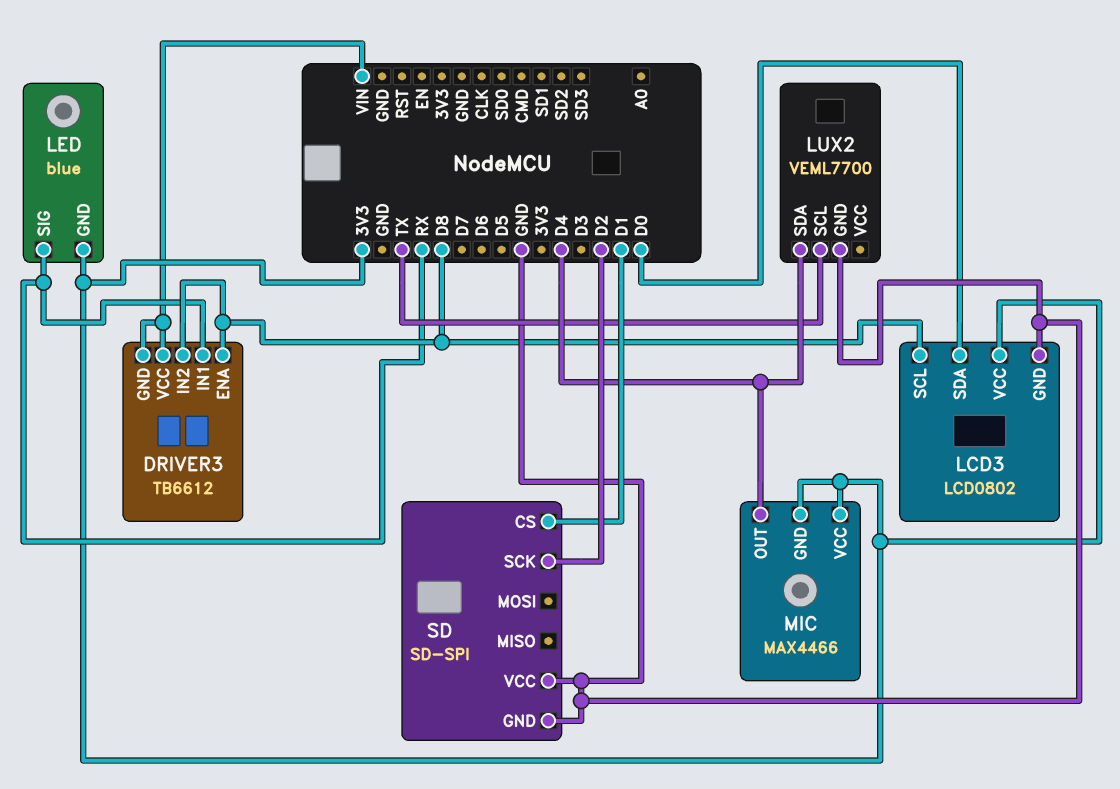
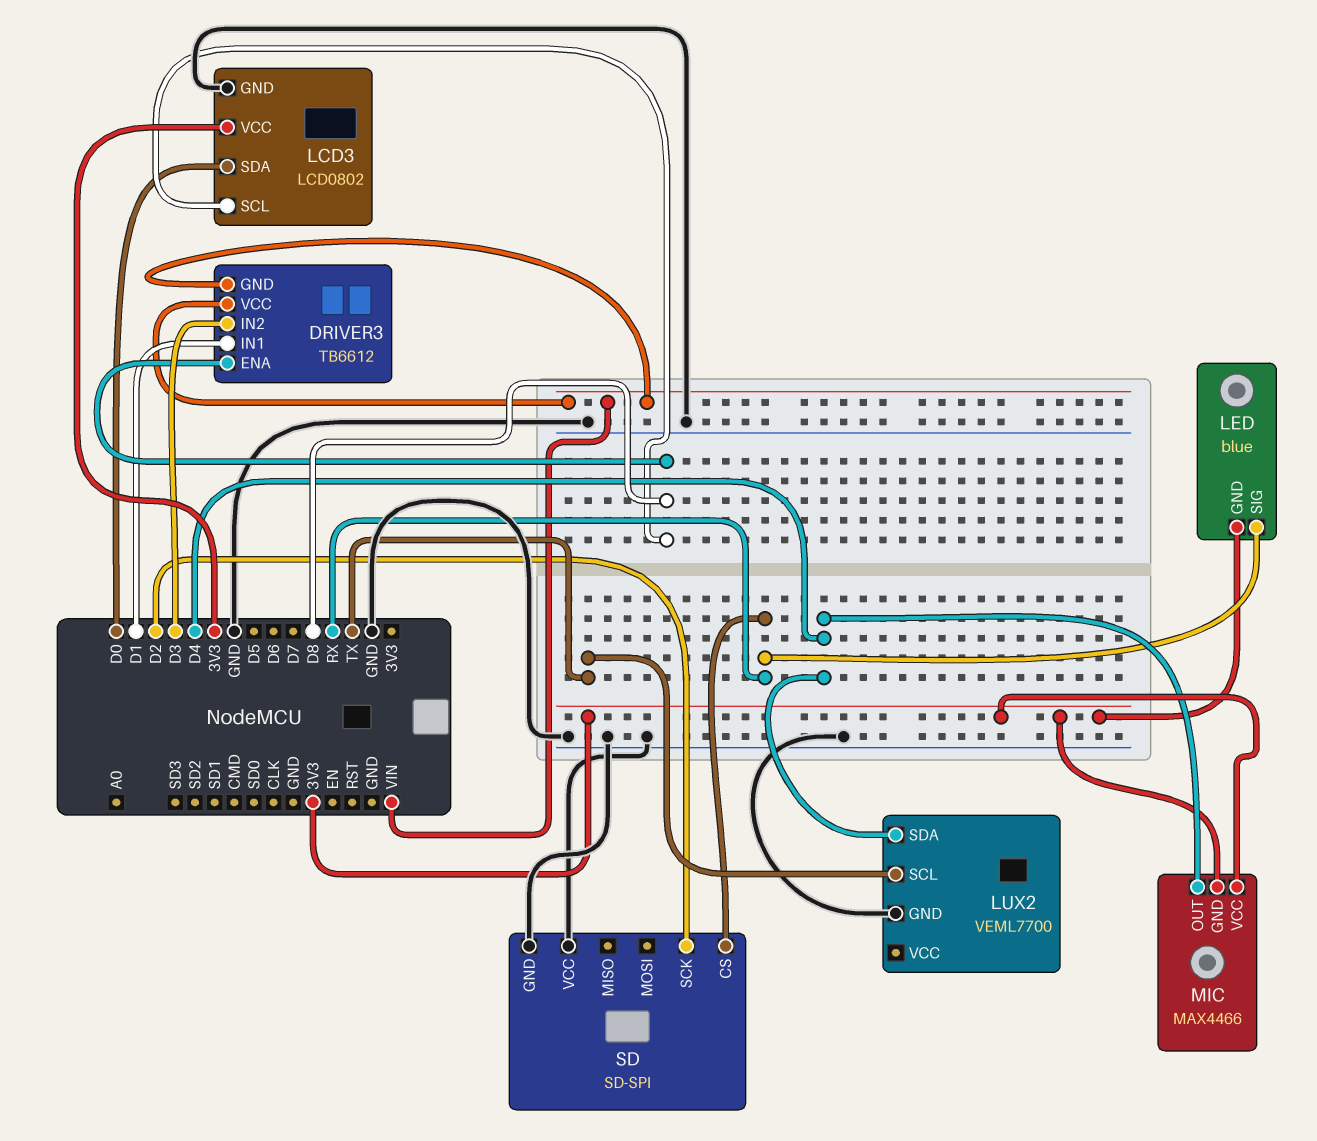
DRIVER3 pin IN1: RX -> D1
DRIVER3 pin IN2: D8 -> D3
SD pin CS: D1 -> RX

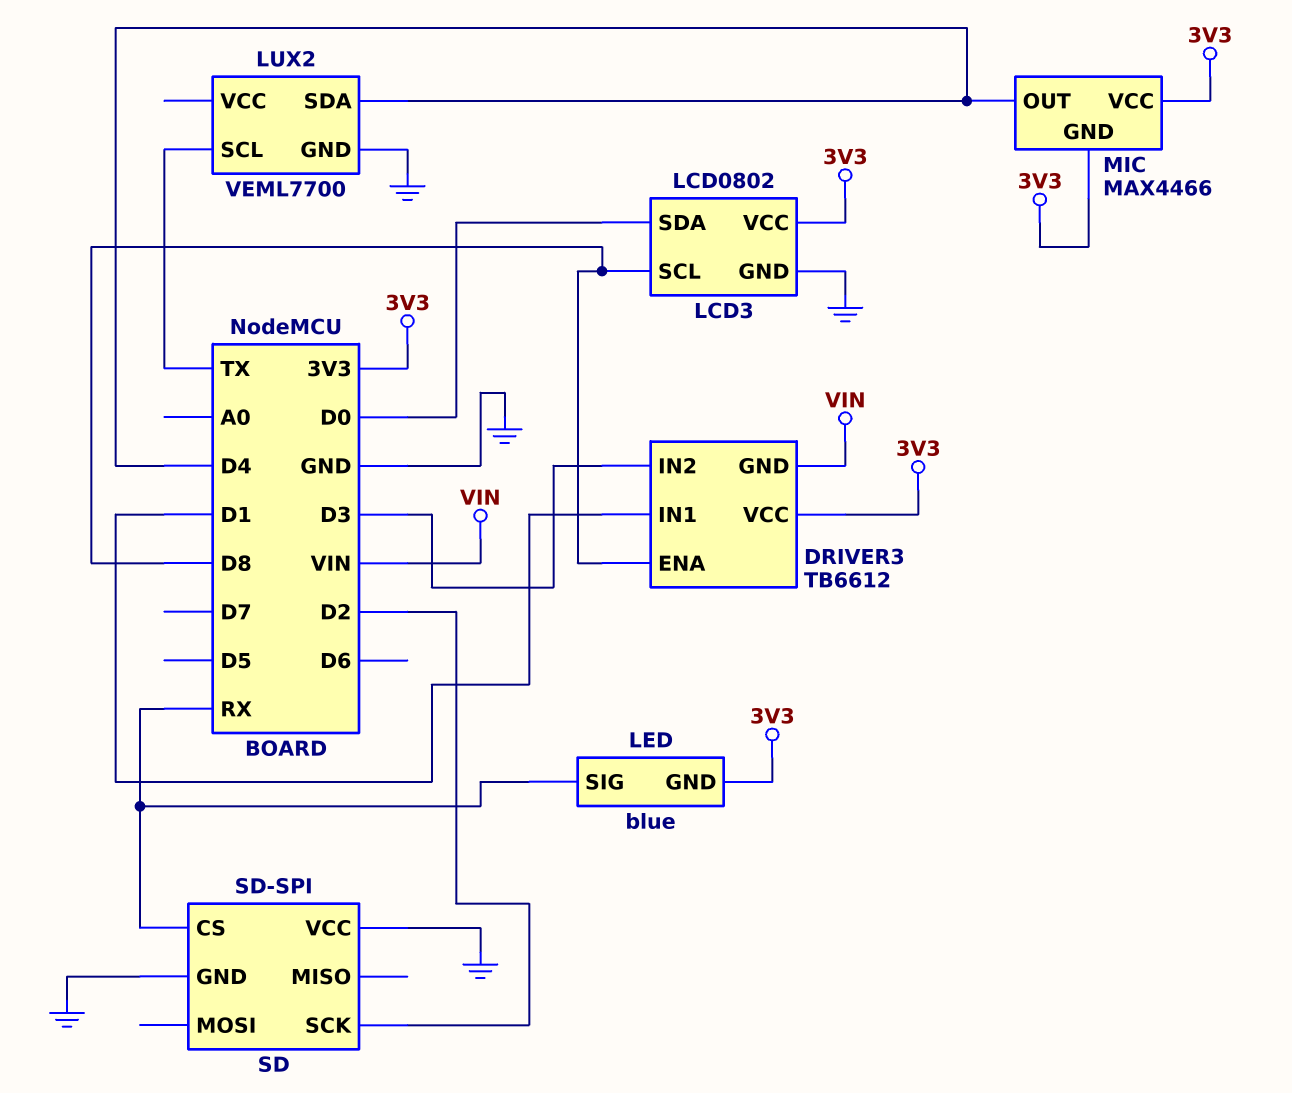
DRIVER3 pin VCC: VIN -> 3V3

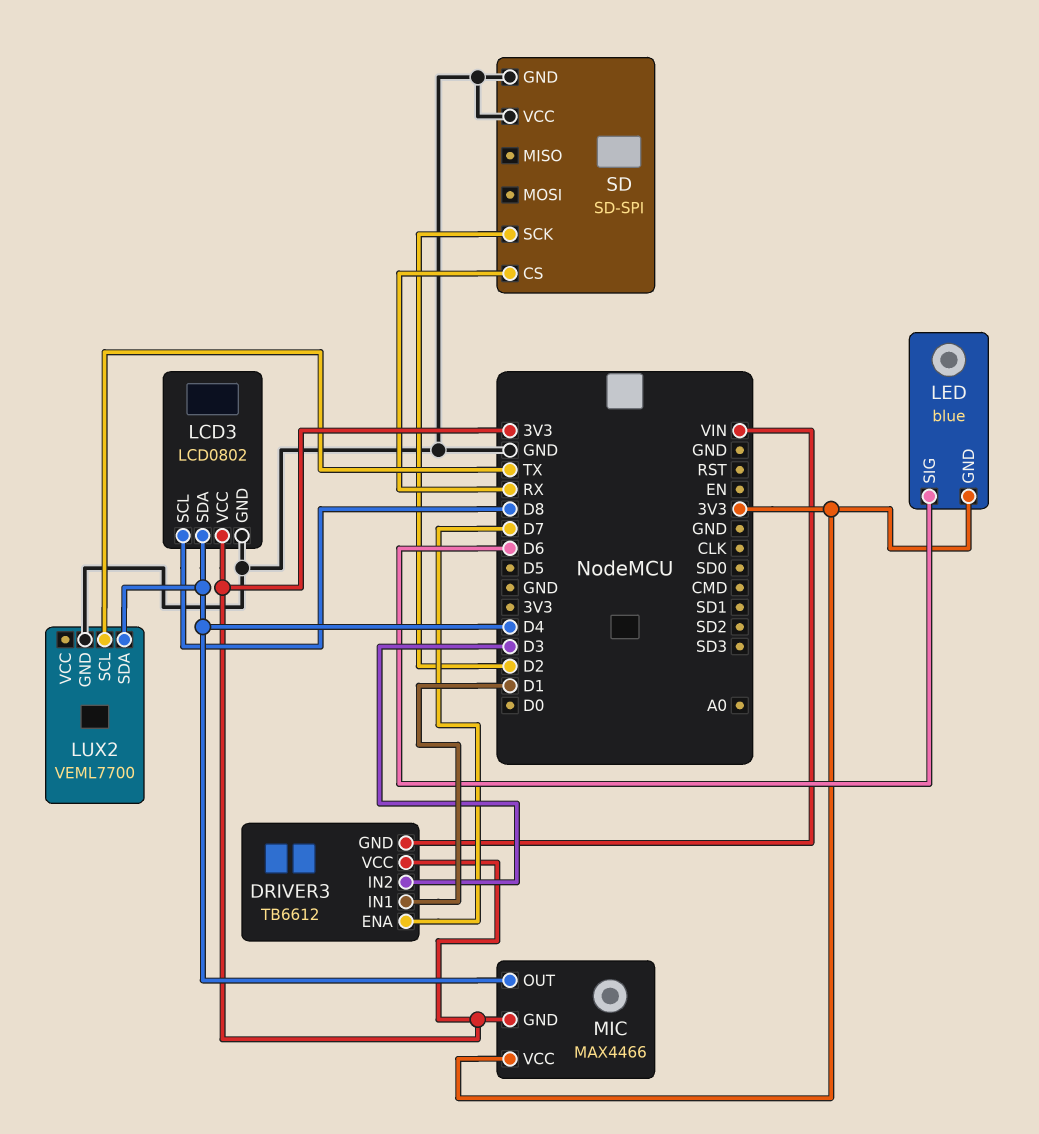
DRIVER3 pin ENA: D8 -> D7
LCD3 pin SDA: D0 -> D4
LED pin SIG: RX -> D6

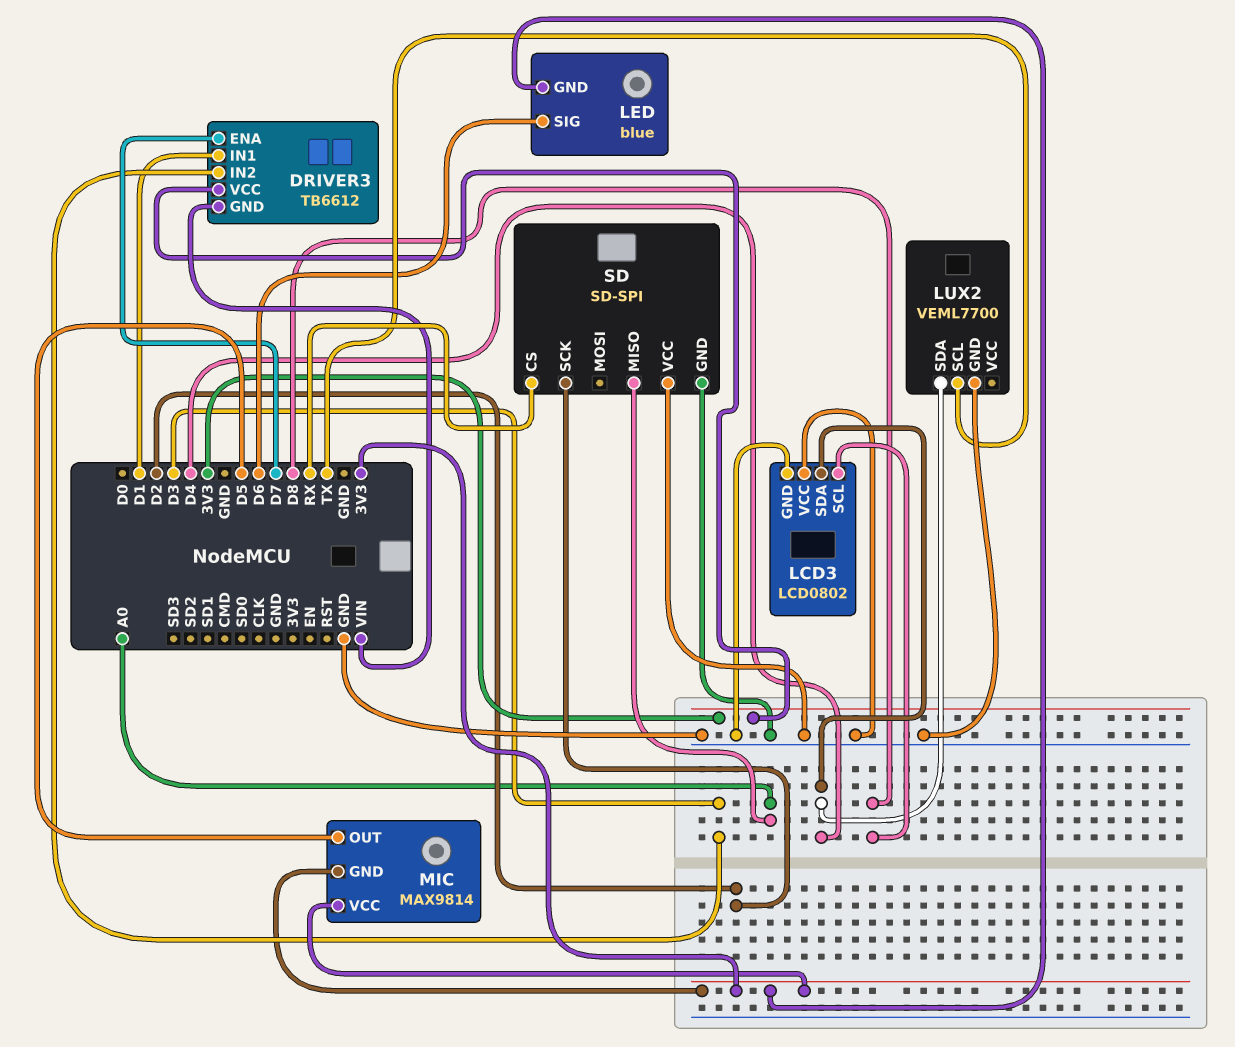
LCD3 pin VCC: 3V3 -> GND
MIC: MAX4466 -> MAX9814
MIC pin OUT: D4 -> D5
SD pin MISO: none -> A0

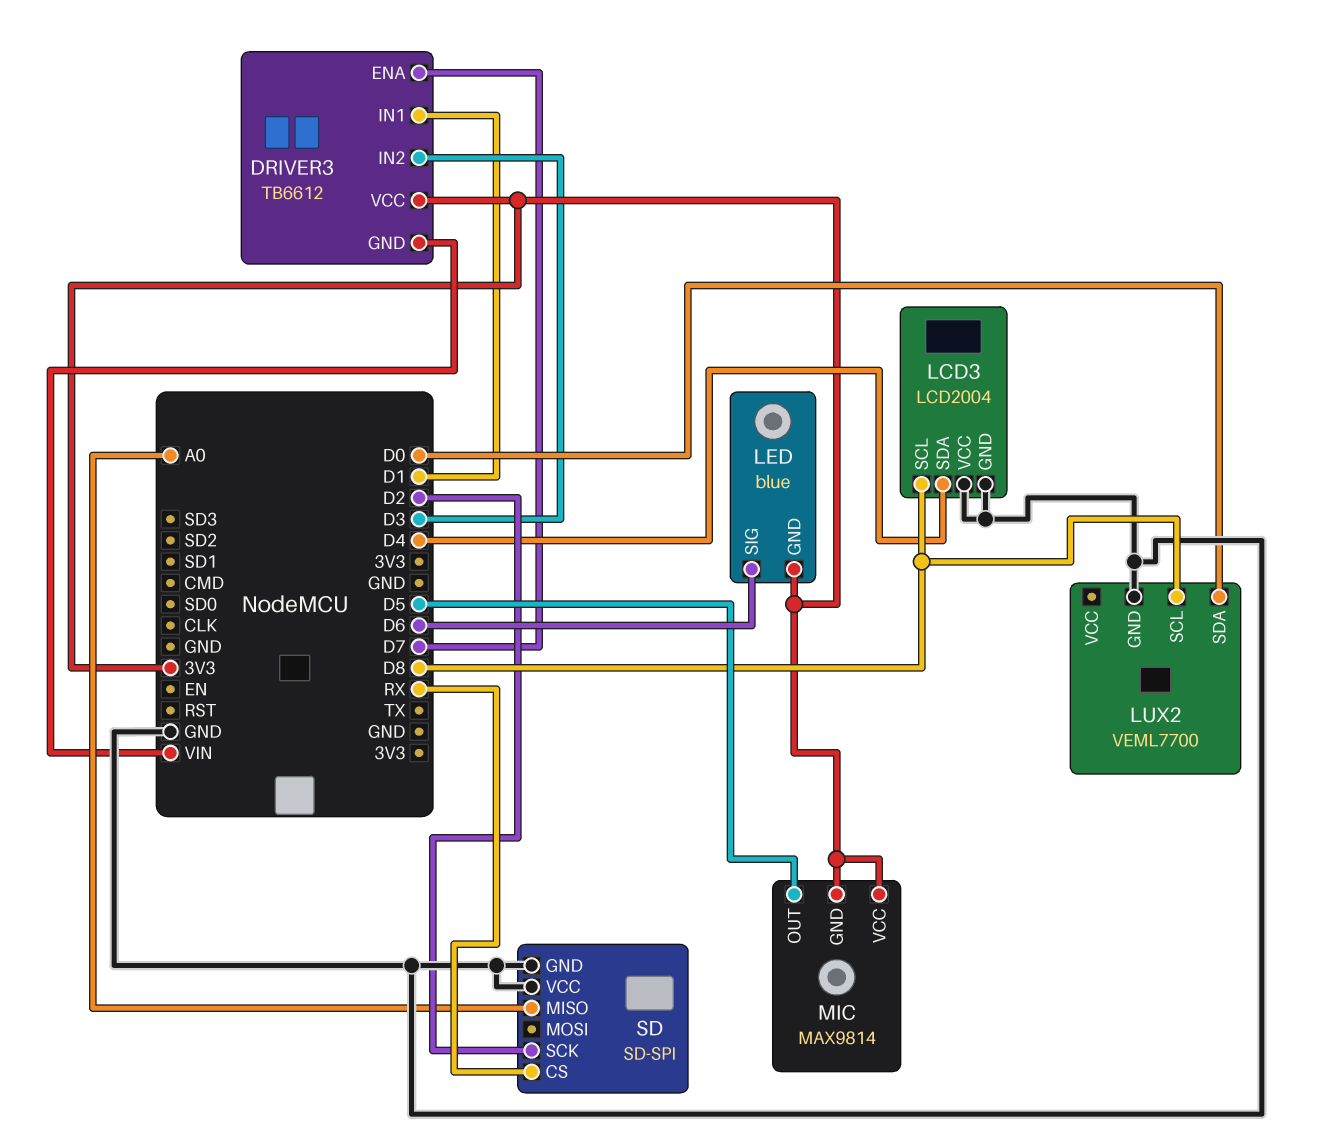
LCD3: LCD0802 -> LCD2004
LUX2 pin SCL: TX -> D8
LUX2 pin SDA: D4 -> D0

